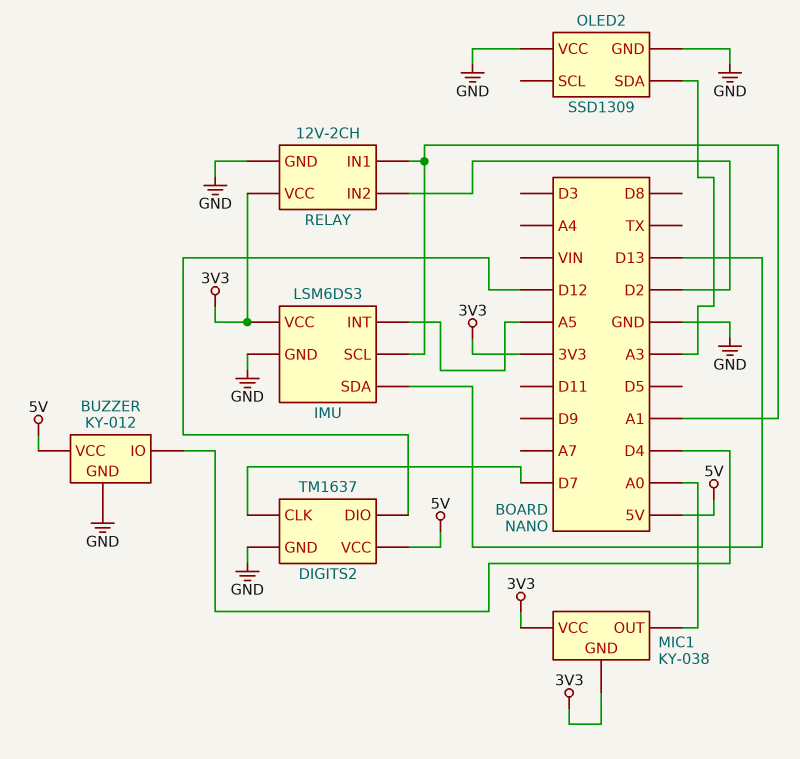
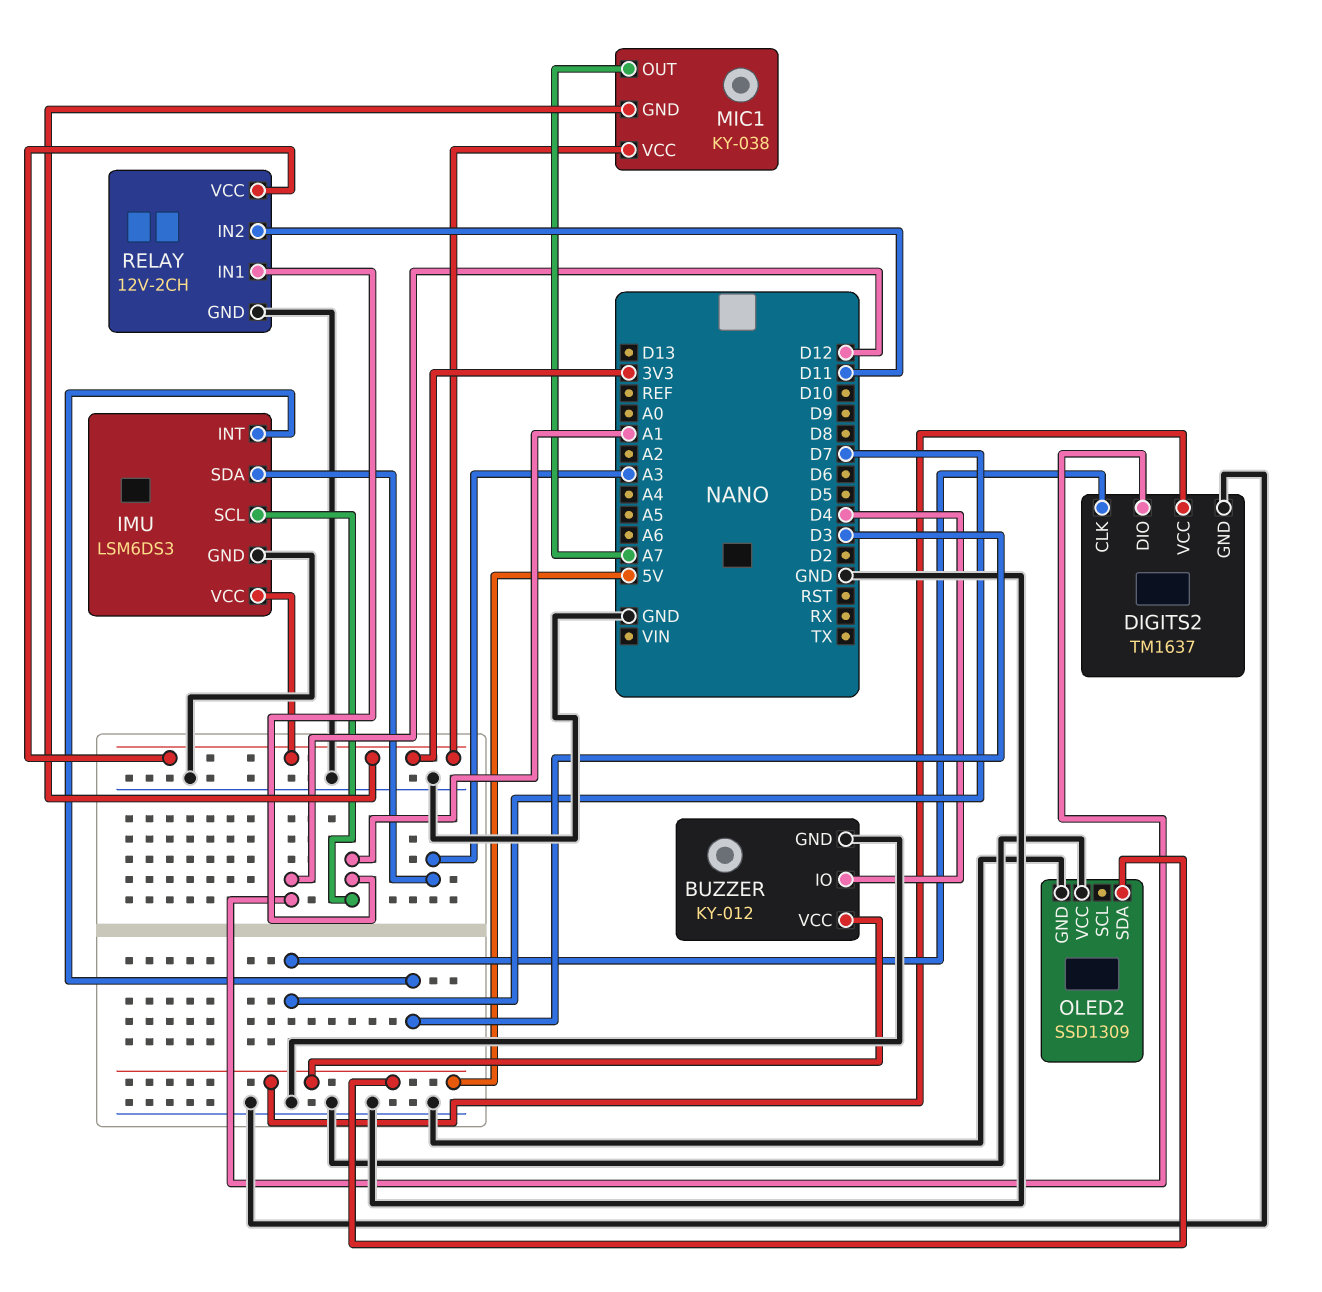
IMU pin INT: A5 -> D3
IMU pin SDA: D13 -> A3
MIC1 pin OUT: A0 -> A7
OLED2 pin SDA: A3 -> 5V
RELAY pin IN2: D2 -> D11

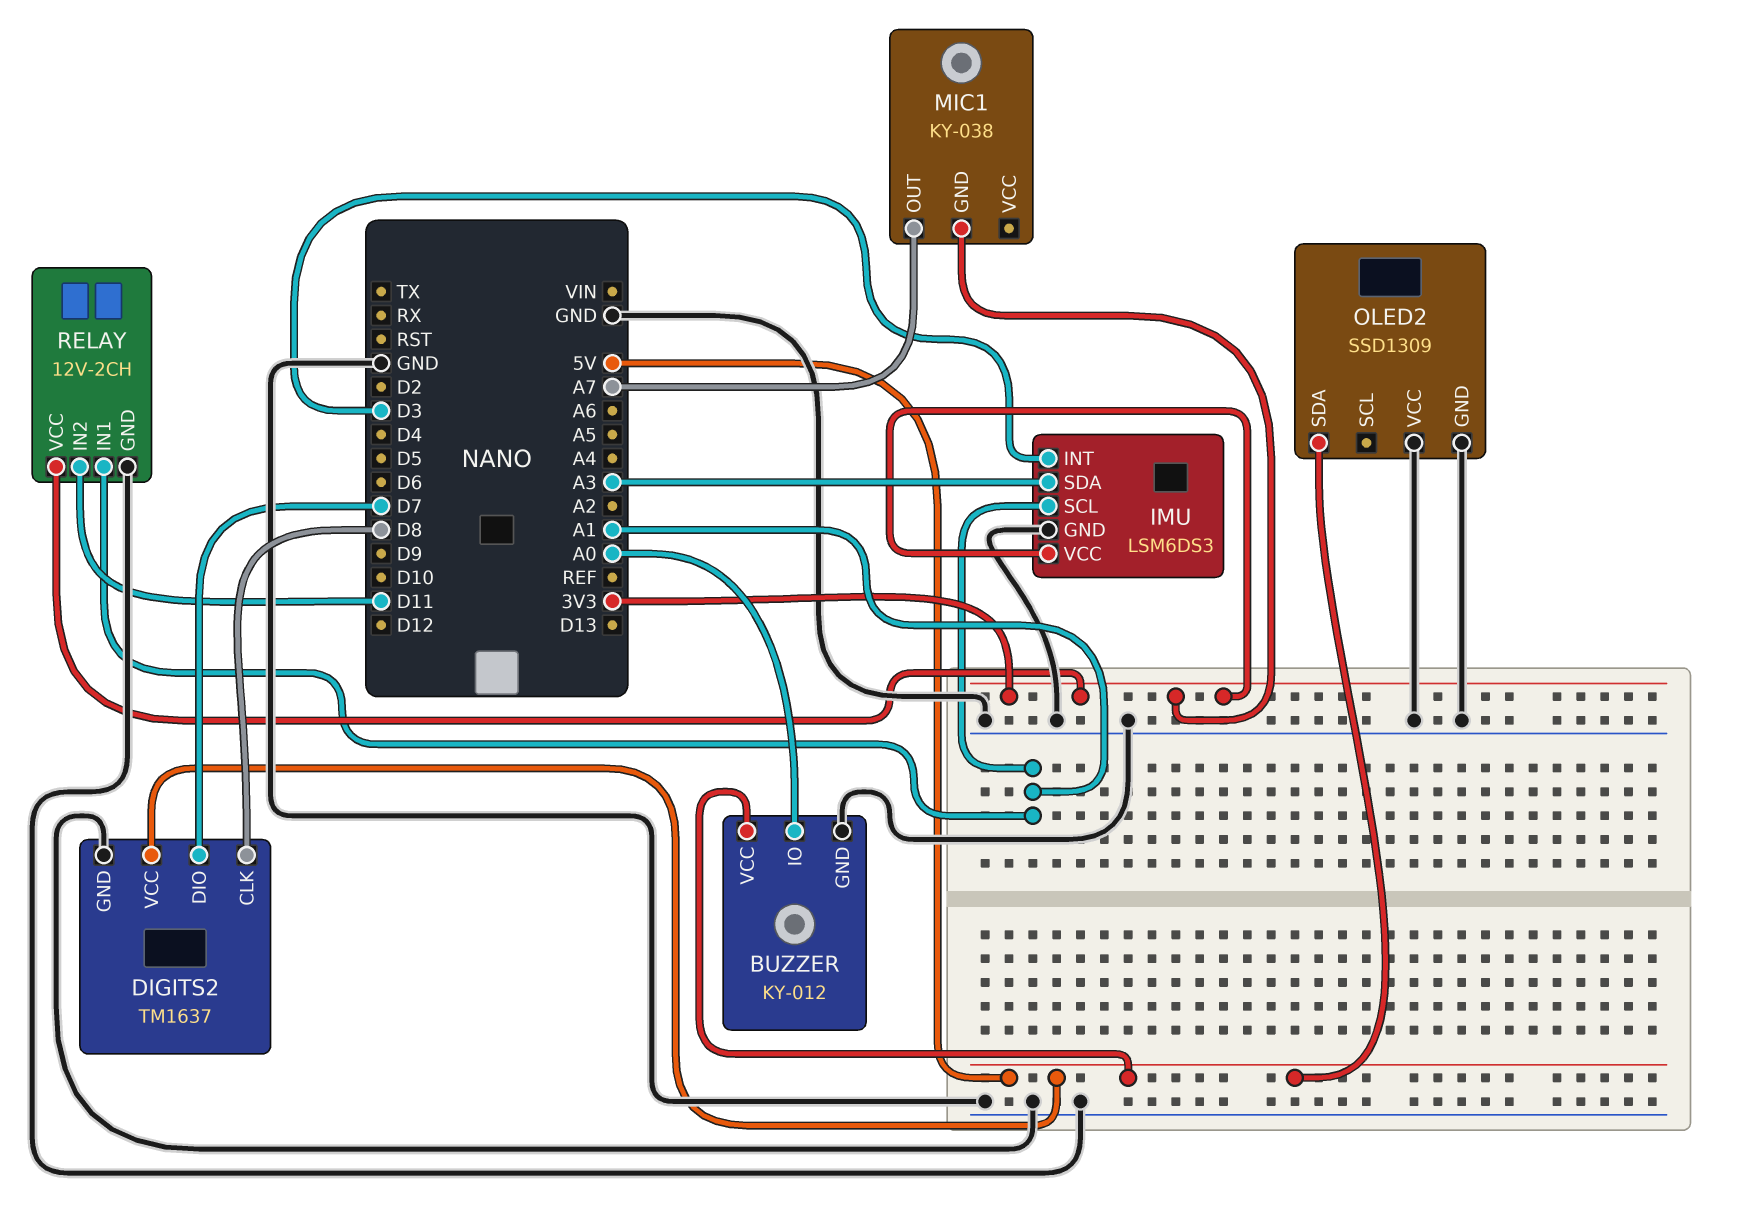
BUZZER pin IO: D4 -> A0
DIGITS2 pin CLK: D7 -> D8
DIGITS2 pin DIO: D12 -> D7
MIC1 pin VCC: 3V3 -> none

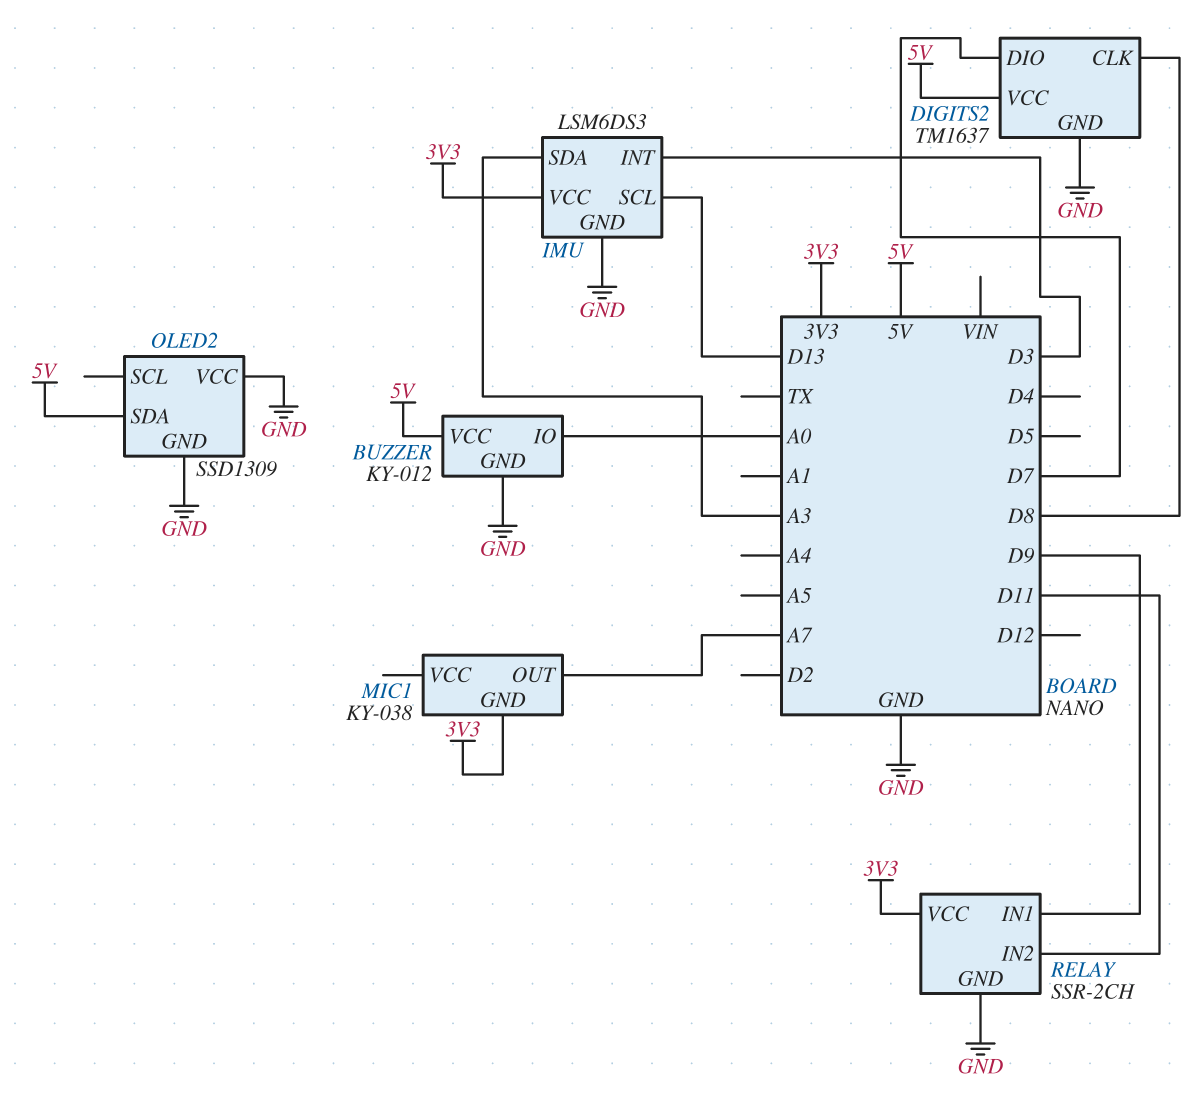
IMU pin SCL: A1 -> D13
RELAY: 12V-2CH -> SSR-2CH
RELAY pin IN1: A1 -> D9

